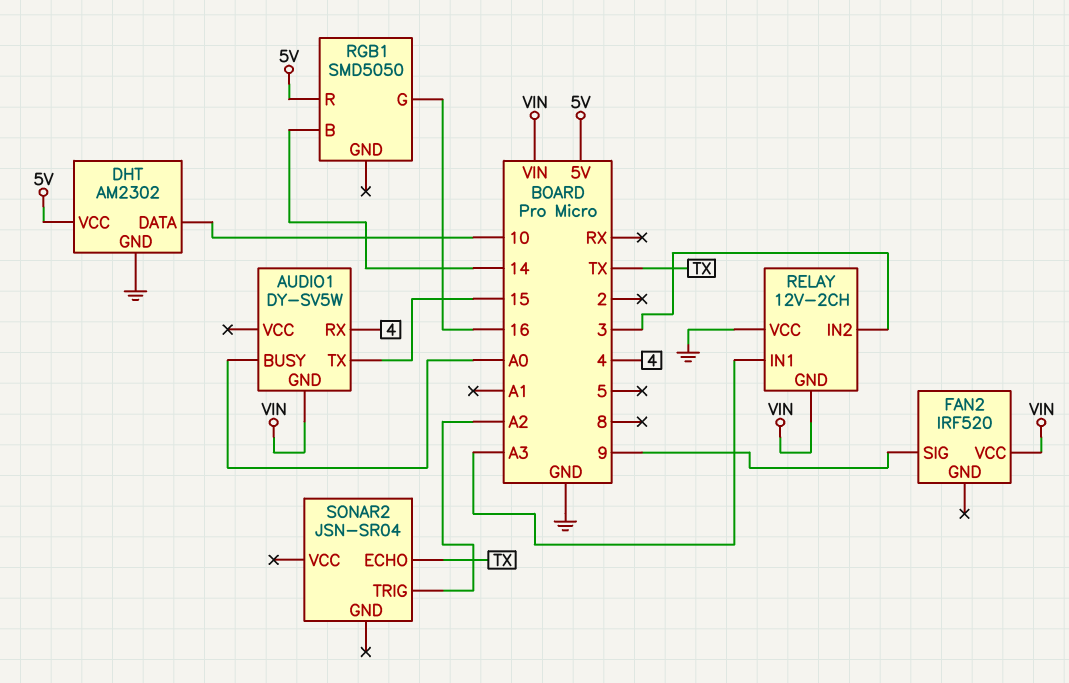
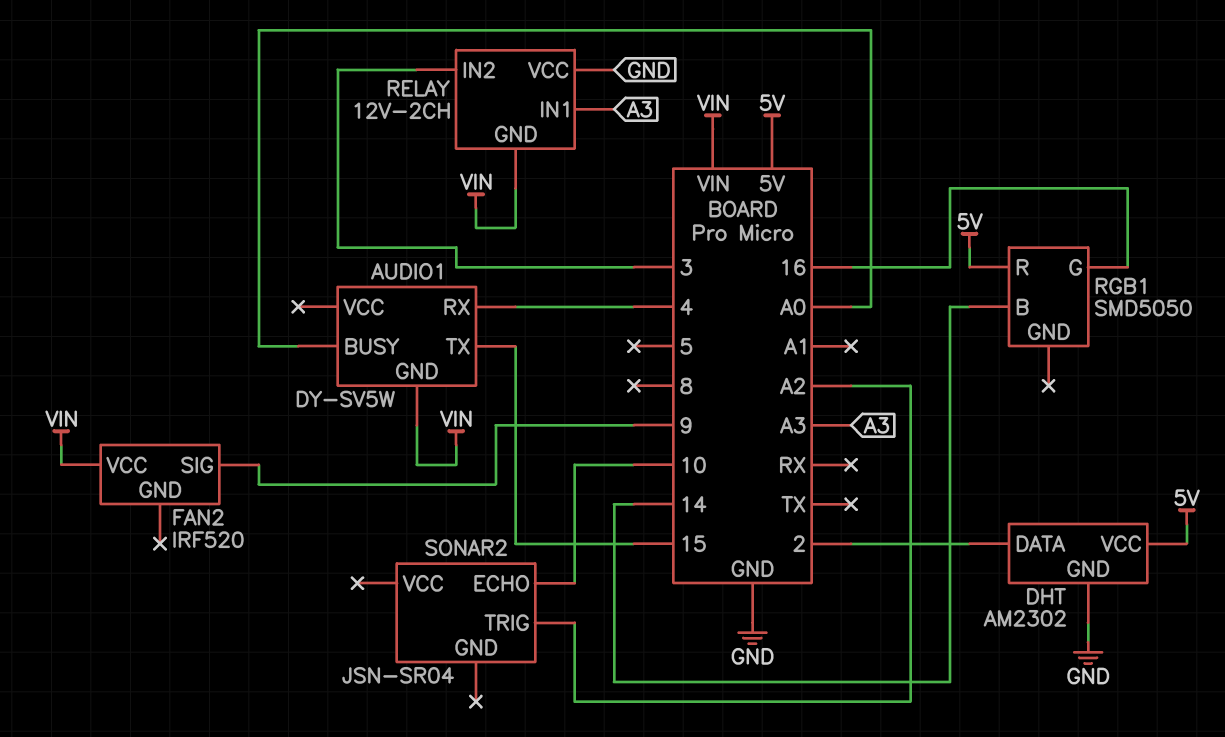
DHT pin DATA: 10 -> 2
SONAR2 pin ECHO: TX -> 10

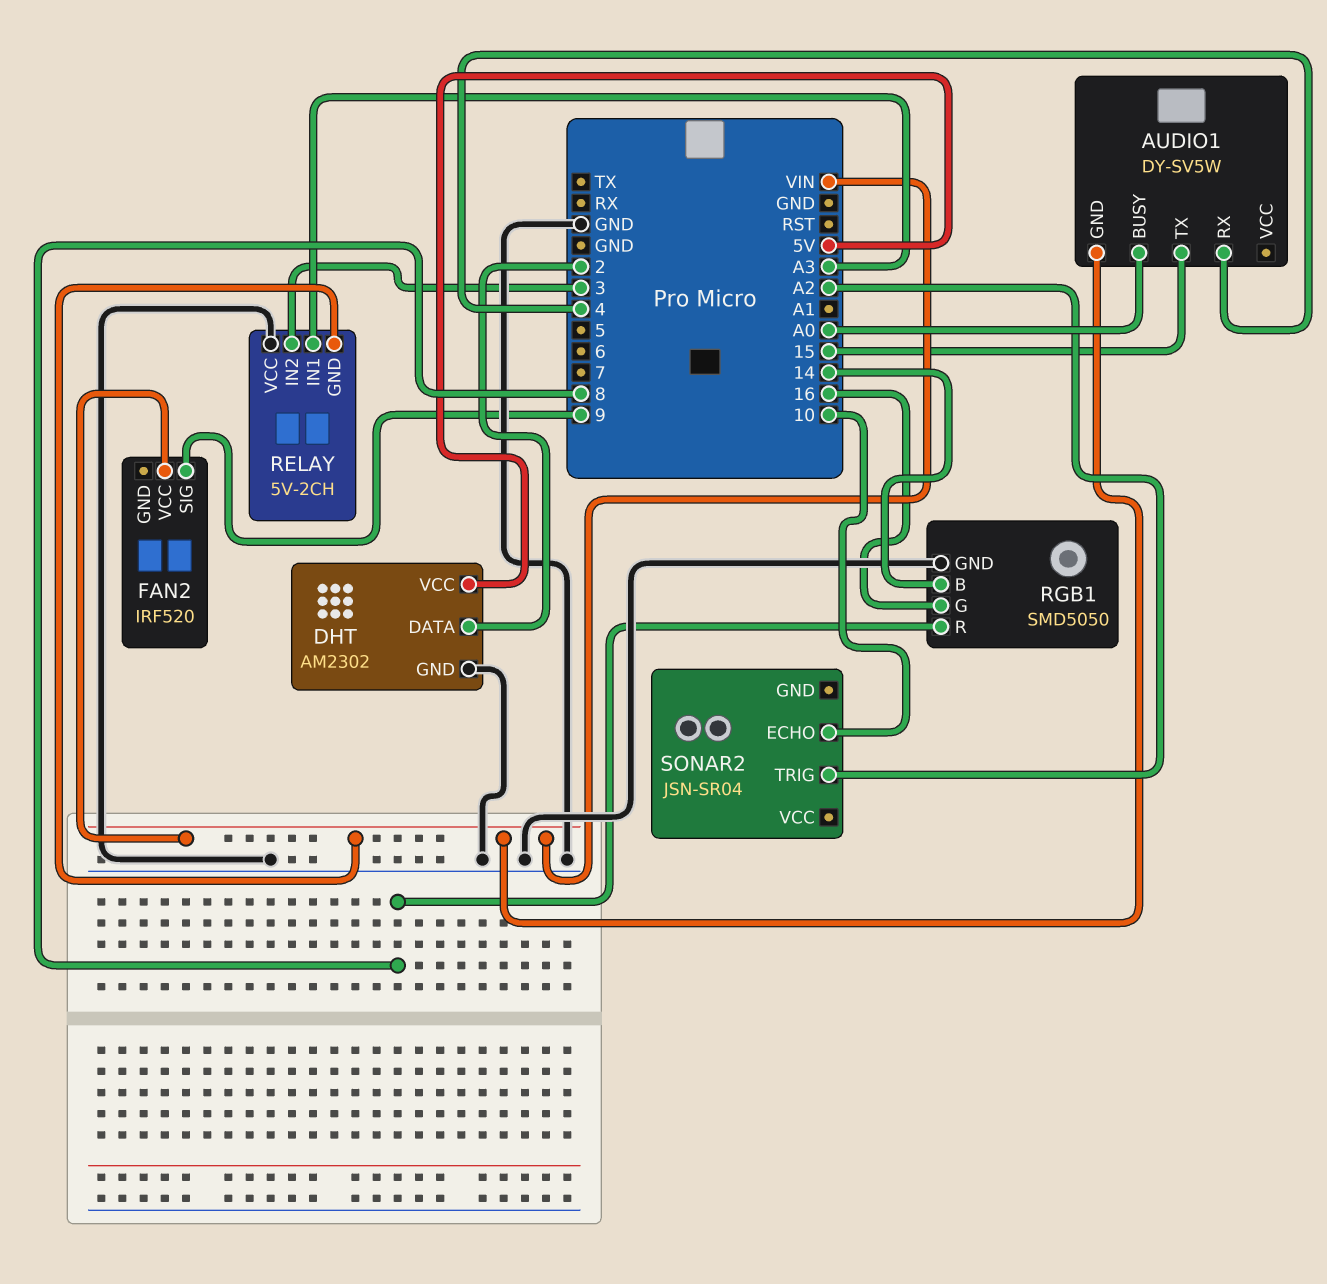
RELAY: 12V-2CH -> 5V-2CH
RGB1 pin GND: none -> GND
RGB1 pin R: 5V -> 8

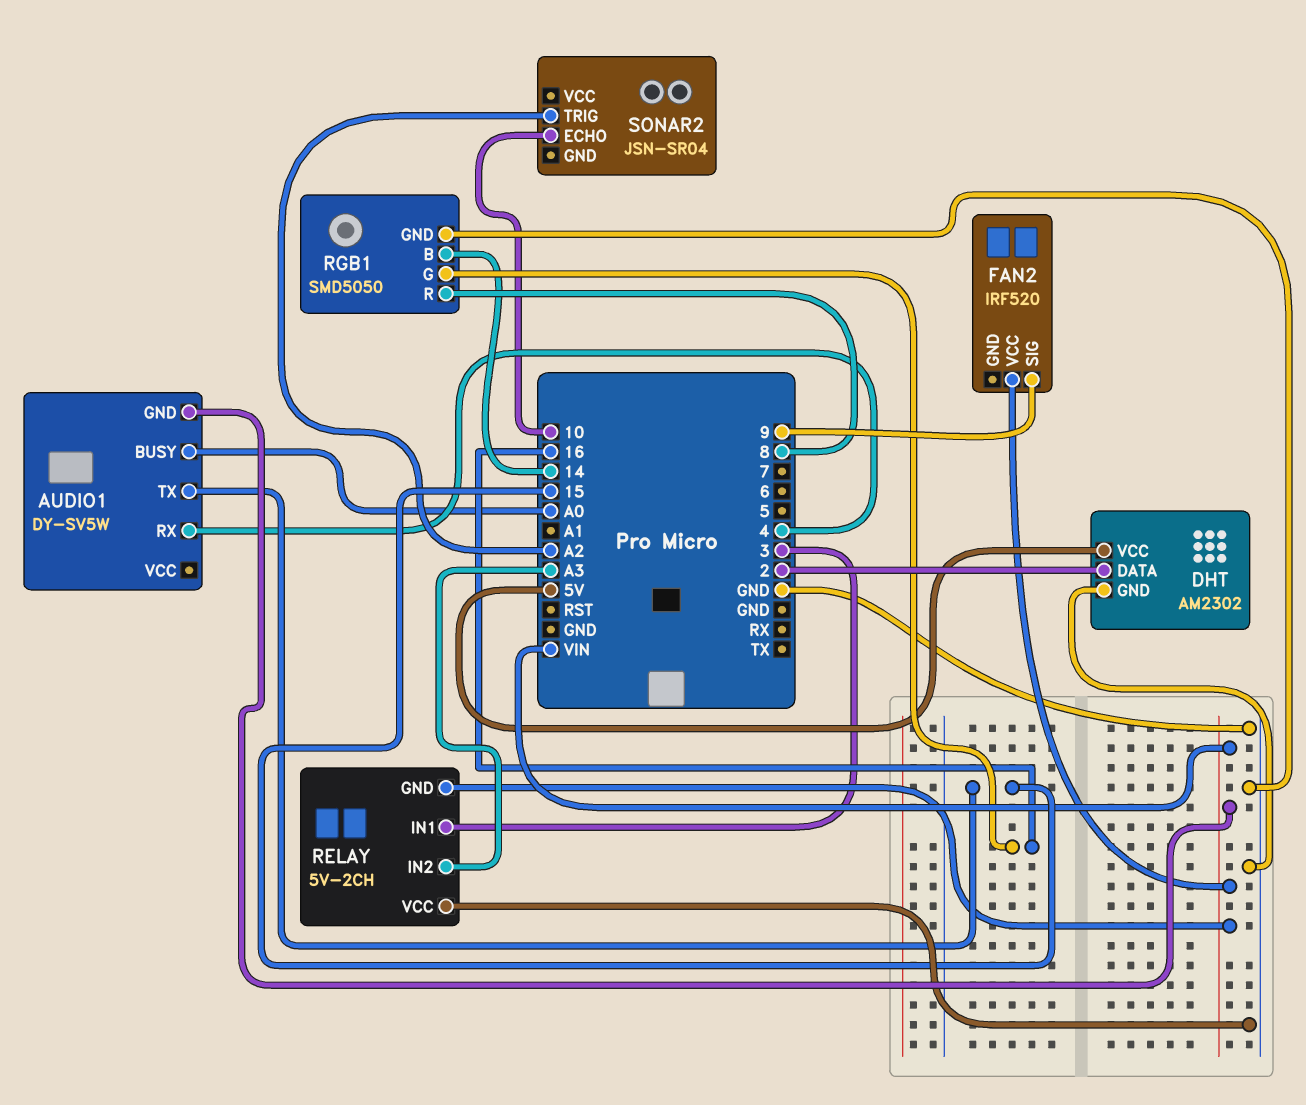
RELAY pin IN1: A3 -> 3
RELAY pin IN2: 3 -> A3

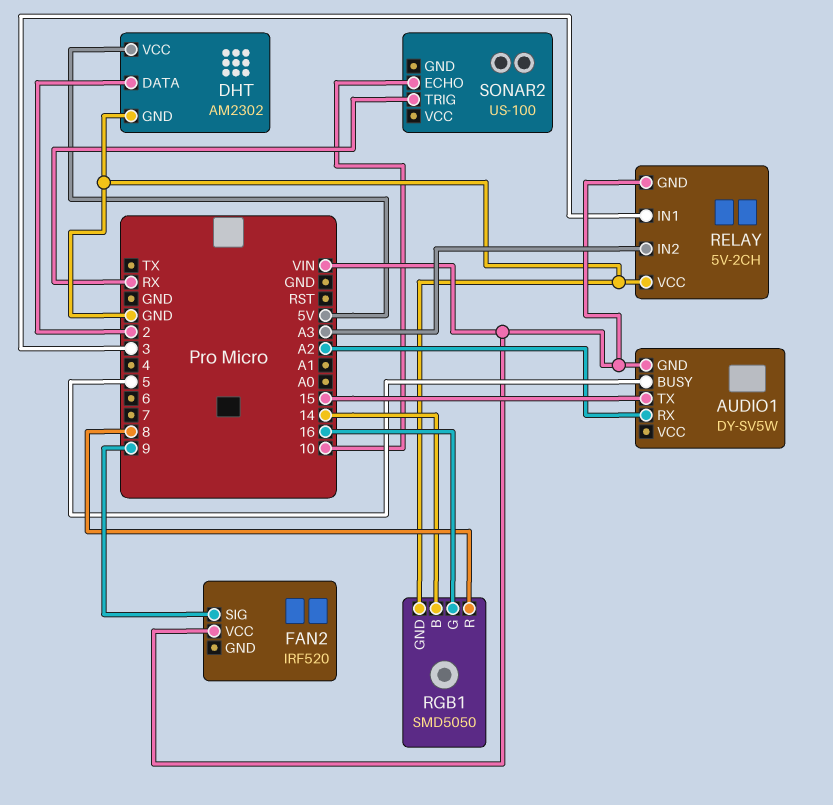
AUDIO1 pin BUSY: A0 -> 5
AUDIO1 pin RX: 4 -> A2
SONAR2: JSN-SR04 -> US-100
SONAR2 pin TRIG: A2 -> RX

